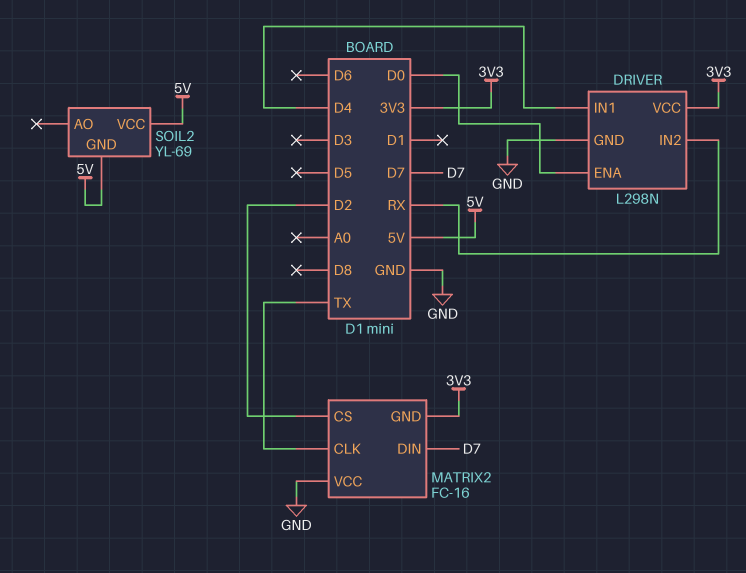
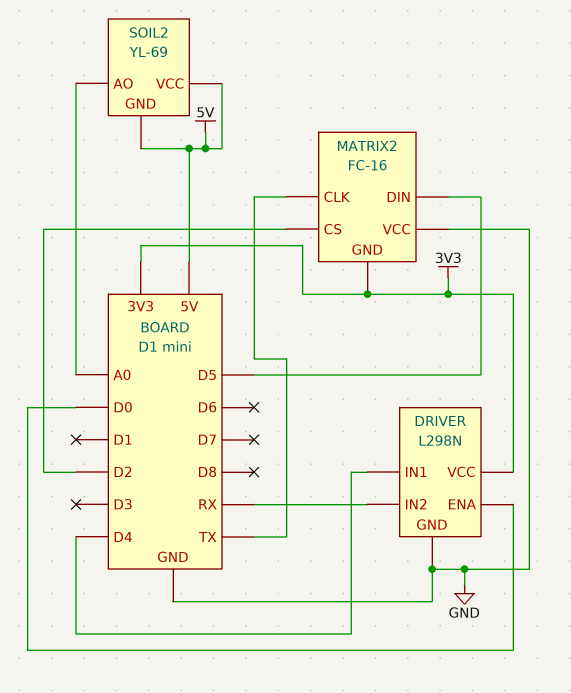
MATRIX2 pin DIN: D7 -> D5
SOIL2 pin AO: none -> A0

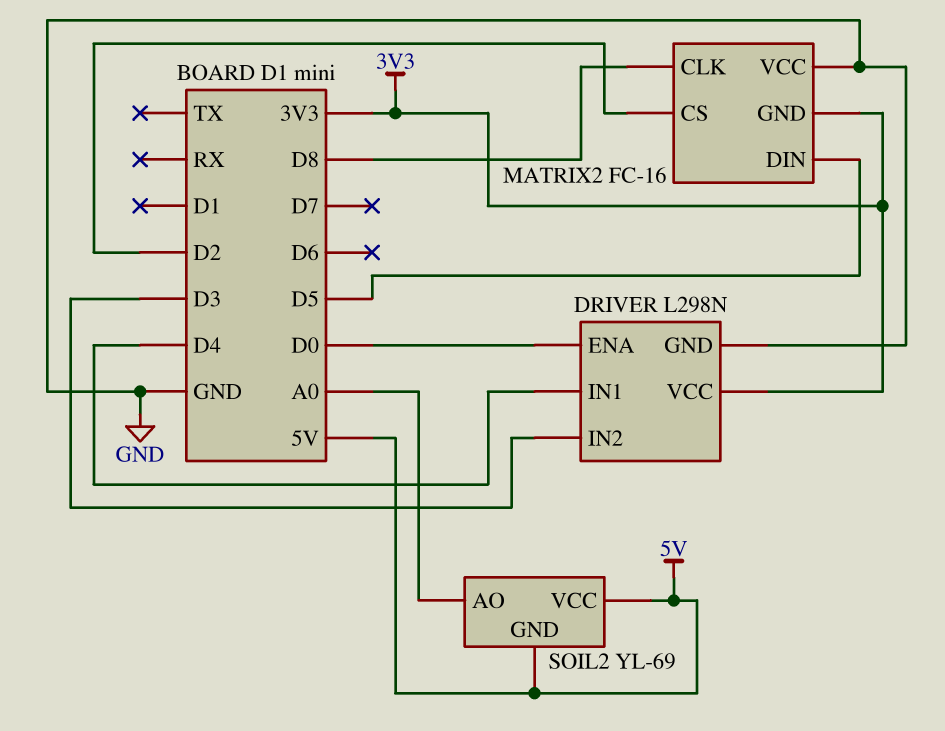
DRIVER pin IN2: RX -> D3
MATRIX2 pin CLK: TX -> D8

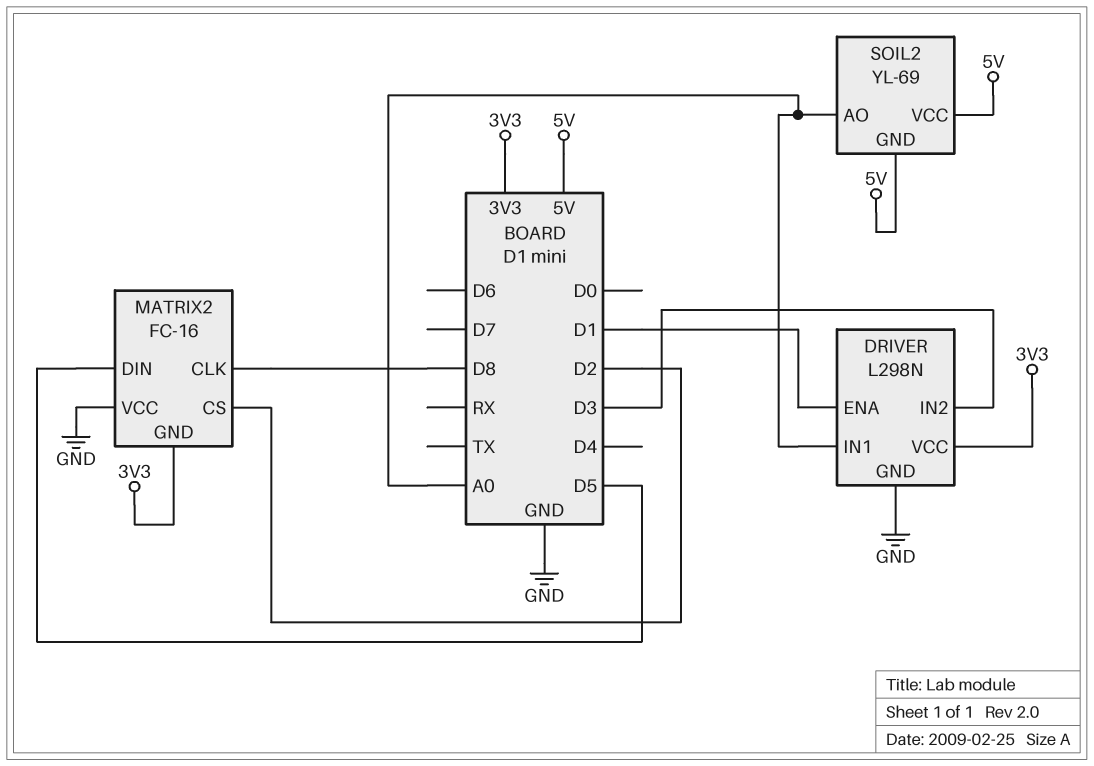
DRIVER pin ENA: D0 -> D1
DRIVER pin IN1: D4 -> A0

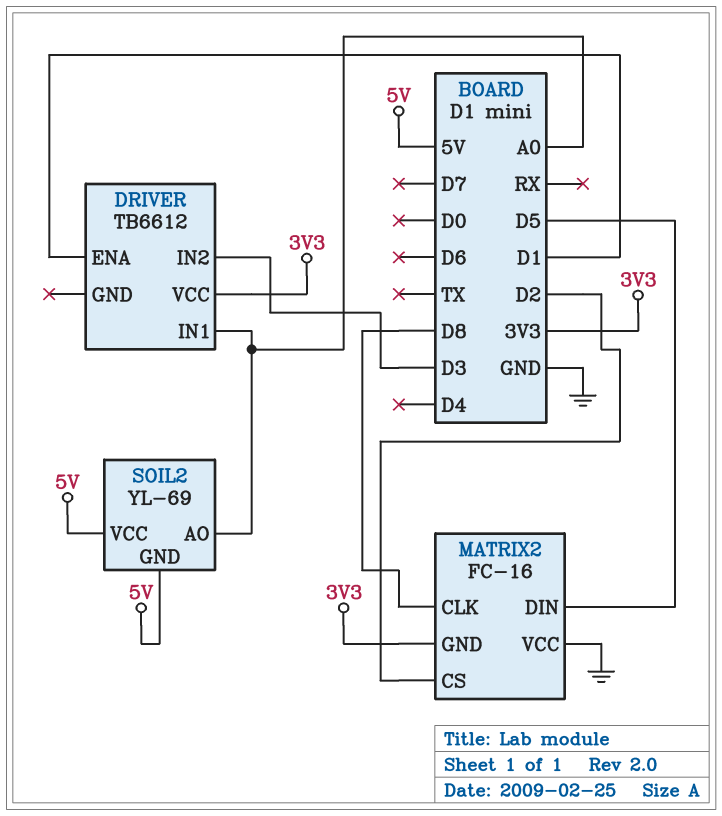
DRIVER: L298N -> TB6612
DRIVER pin GND: GND -> none

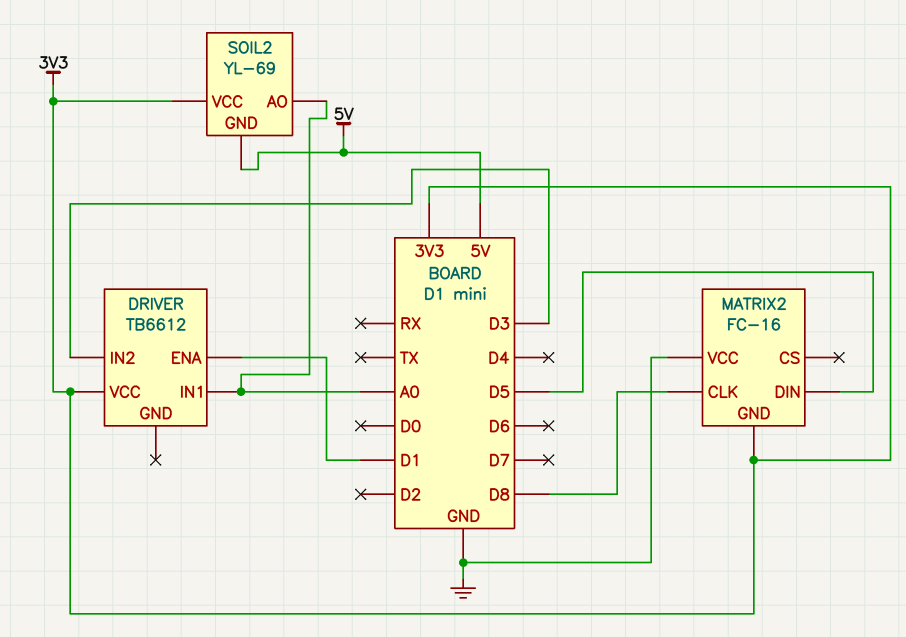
MATRIX2 pin CS: D2 -> none
SOIL2 pin VCC: 5V -> 3V3

